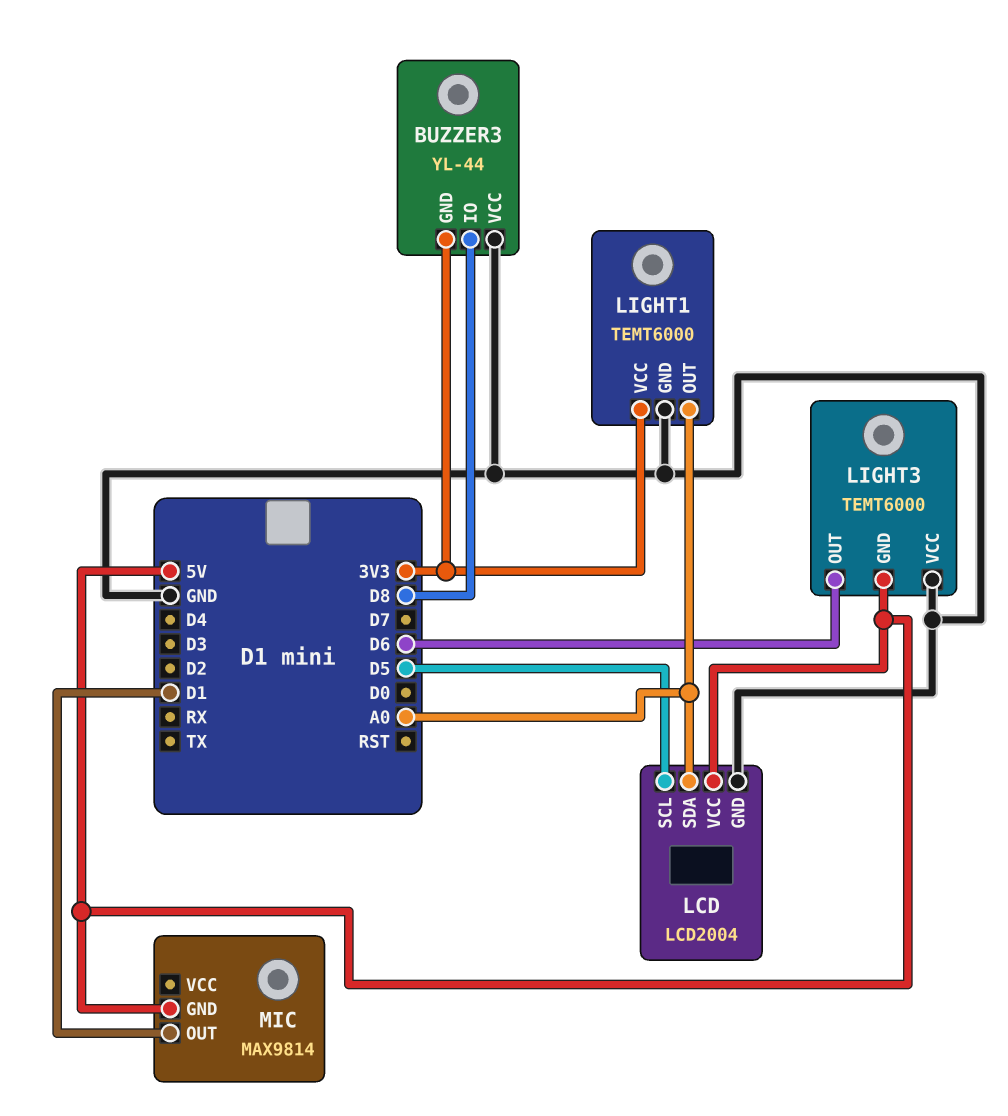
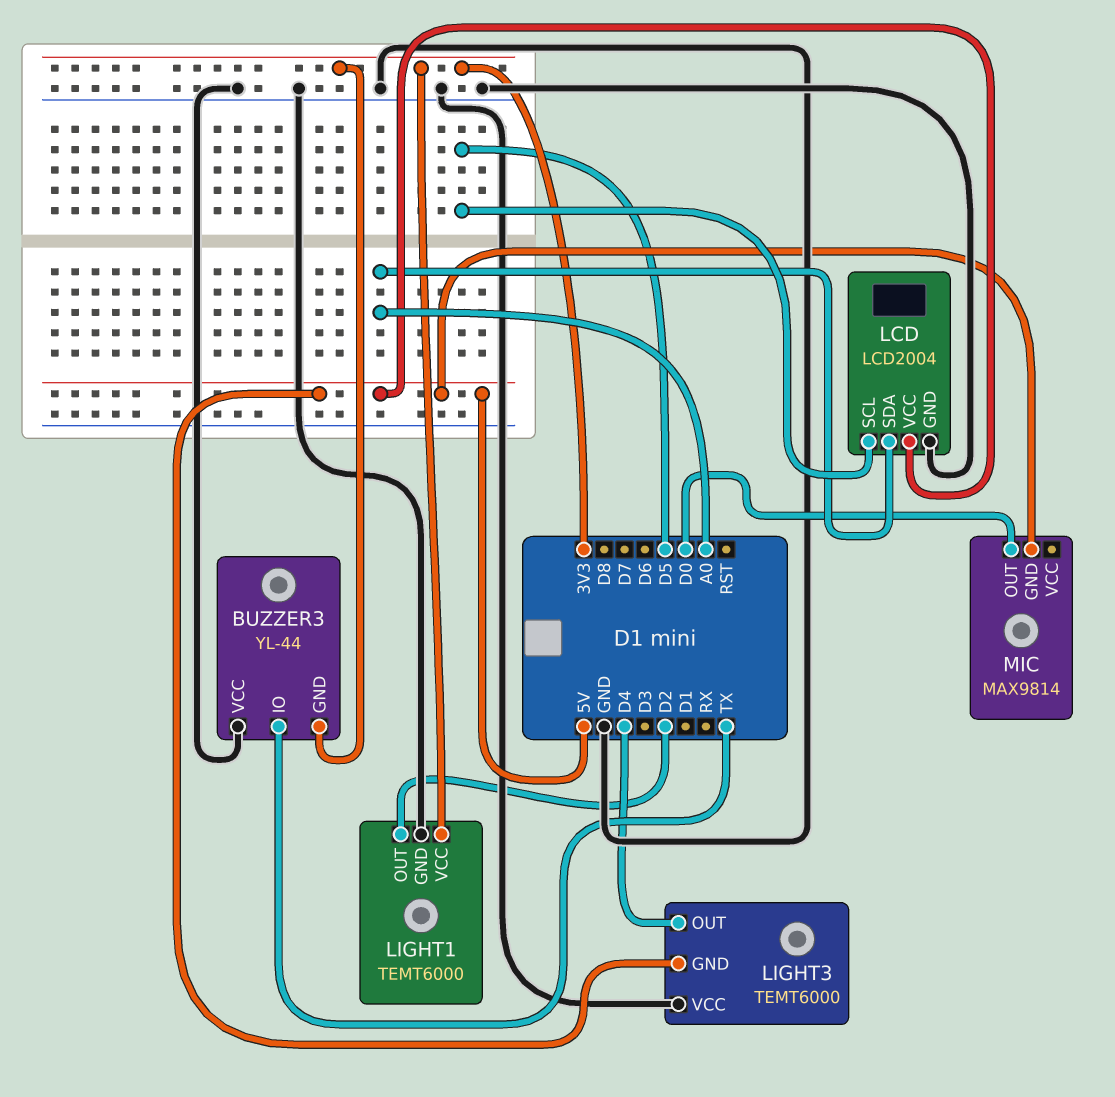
BUZZER3 pin IO: D8 -> TX
LIGHT1 pin OUT: A0 -> D2
LIGHT3 pin OUT: D6 -> D4
MIC pin OUT: D1 -> D0

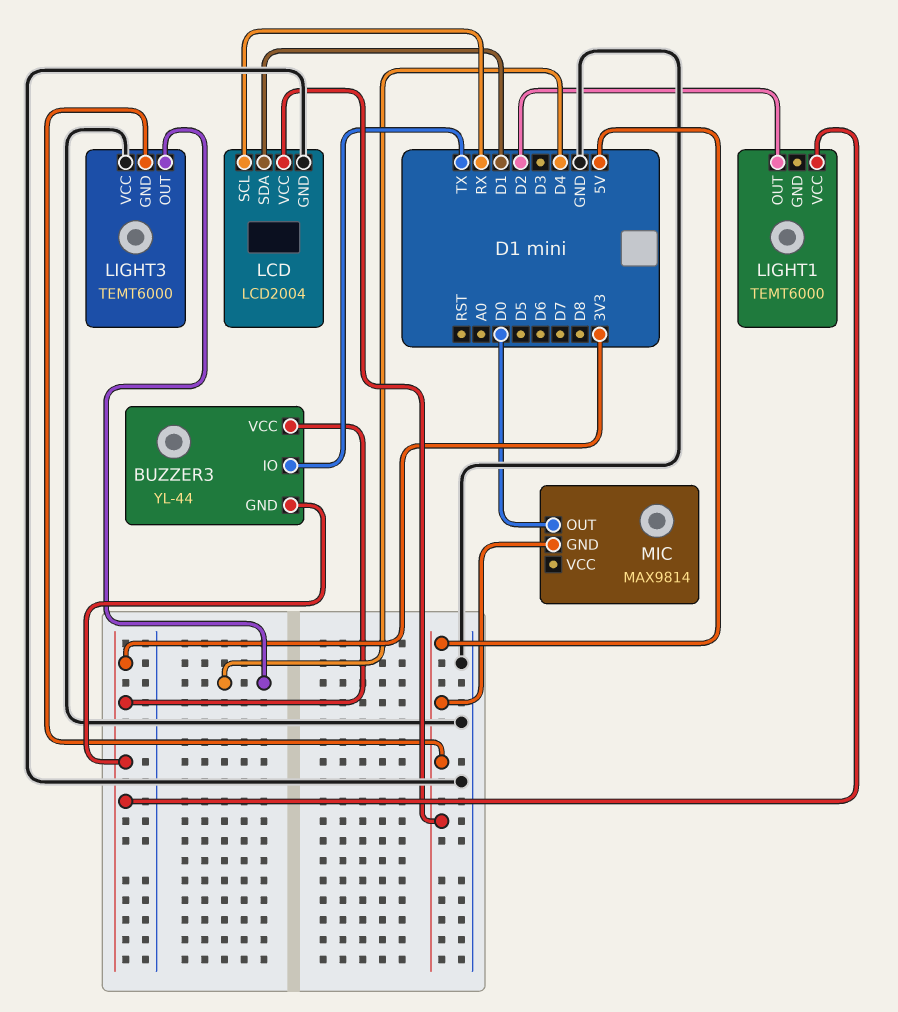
BUZZER3 pin VCC: GND -> 3V3
LCD pin SCL: D5 -> RX
LCD pin SDA: A0 -> D1
LIGHT1 pin GND: GND -> none

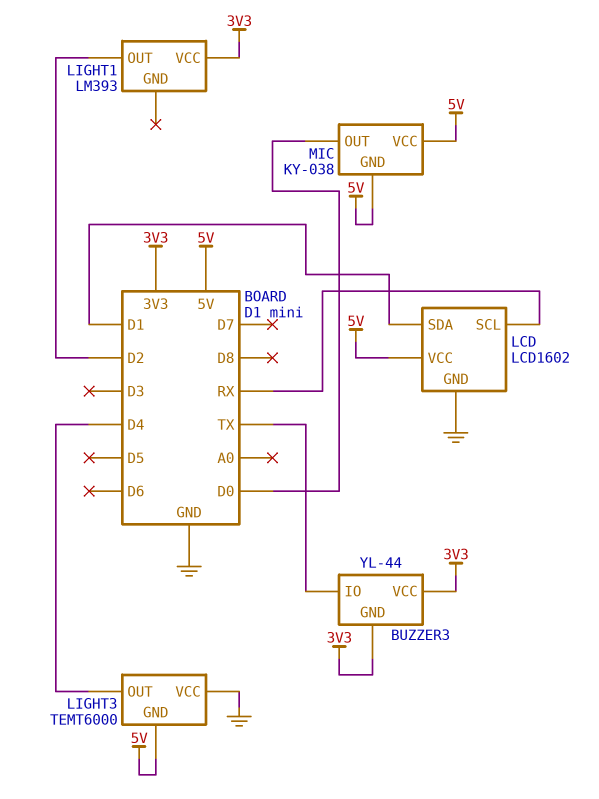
LCD: LCD2004 -> LCD1602
LIGHT1: TEMT6000 -> LM393
MIC: MAX9814 -> KY-038
MIC pin VCC: none -> 5V

